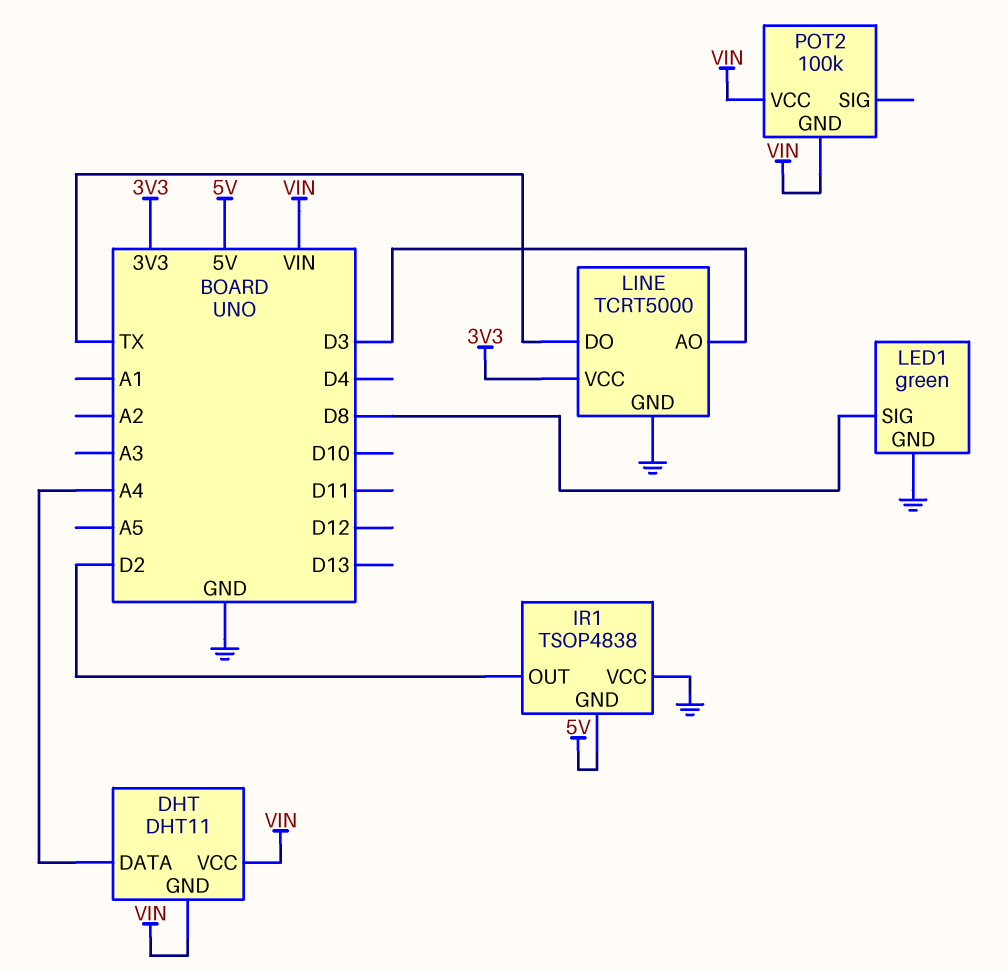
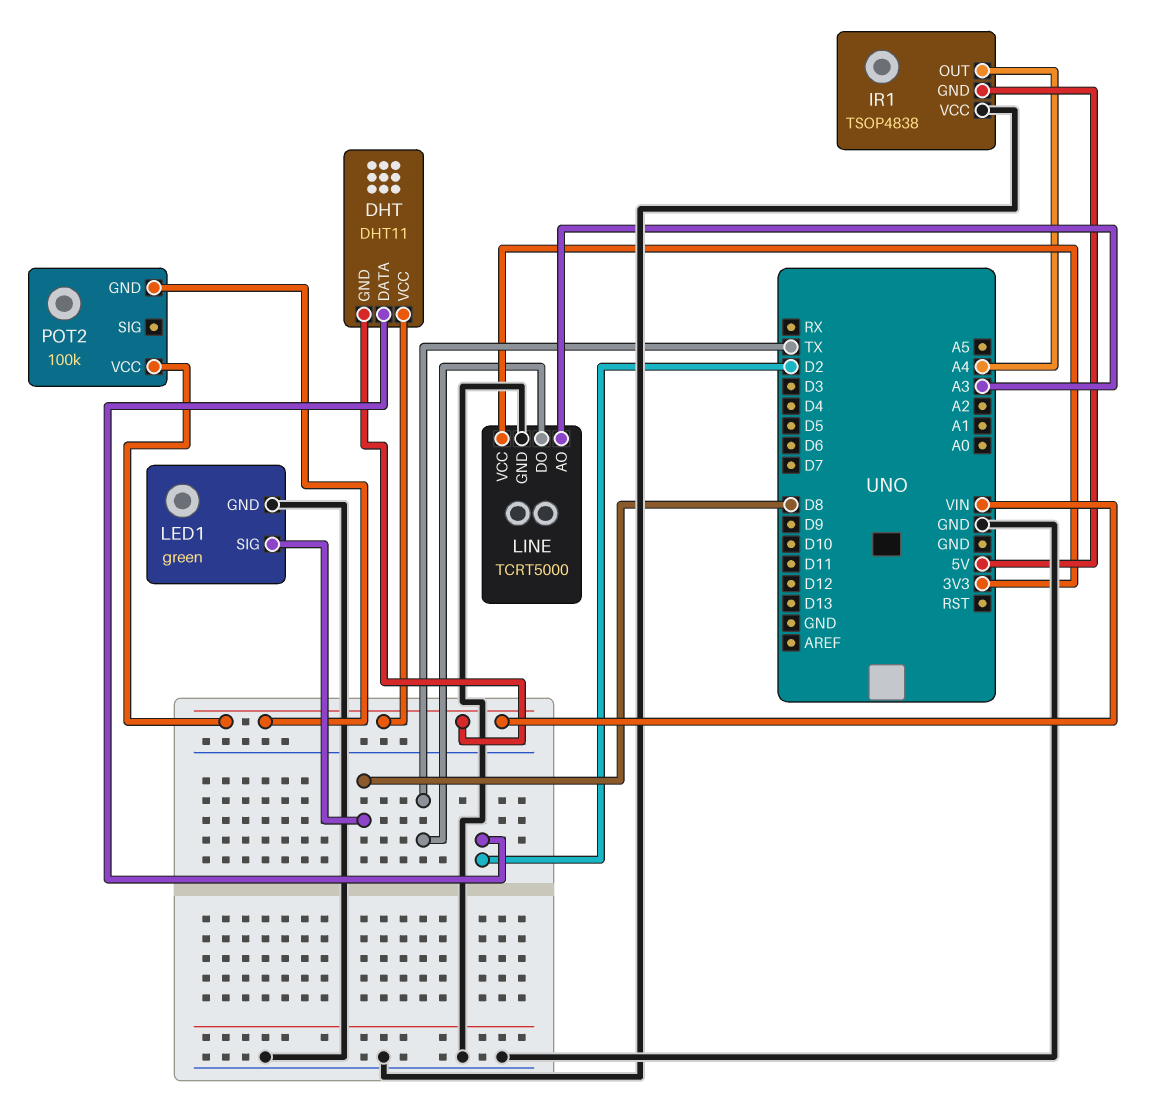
DHT pin DATA: A4 -> D2
IR1 pin OUT: D2 -> A4
LINE pin AO: D3 -> A3

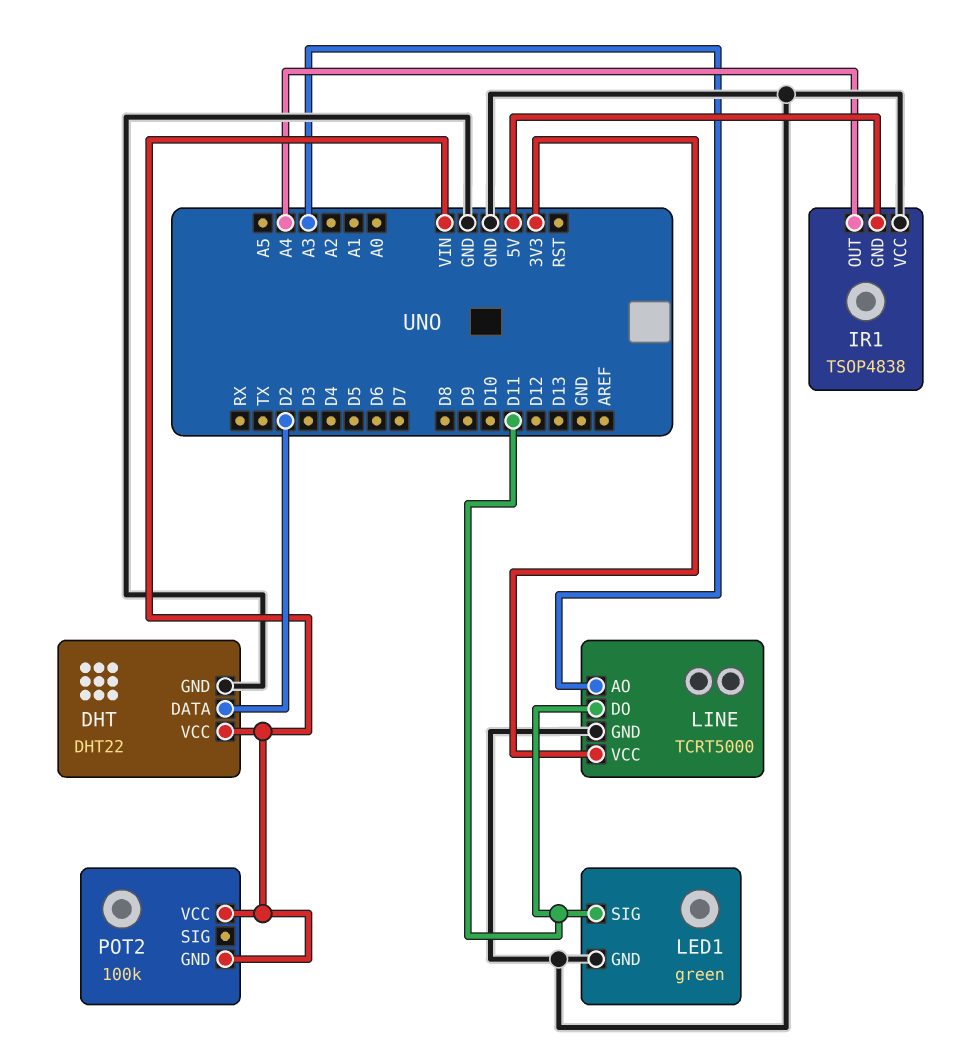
DHT: DHT11 -> DHT22
DHT pin GND: VIN -> GND
LED1 pin SIG: D8 -> D11
LINE pin DO: TX -> D11

